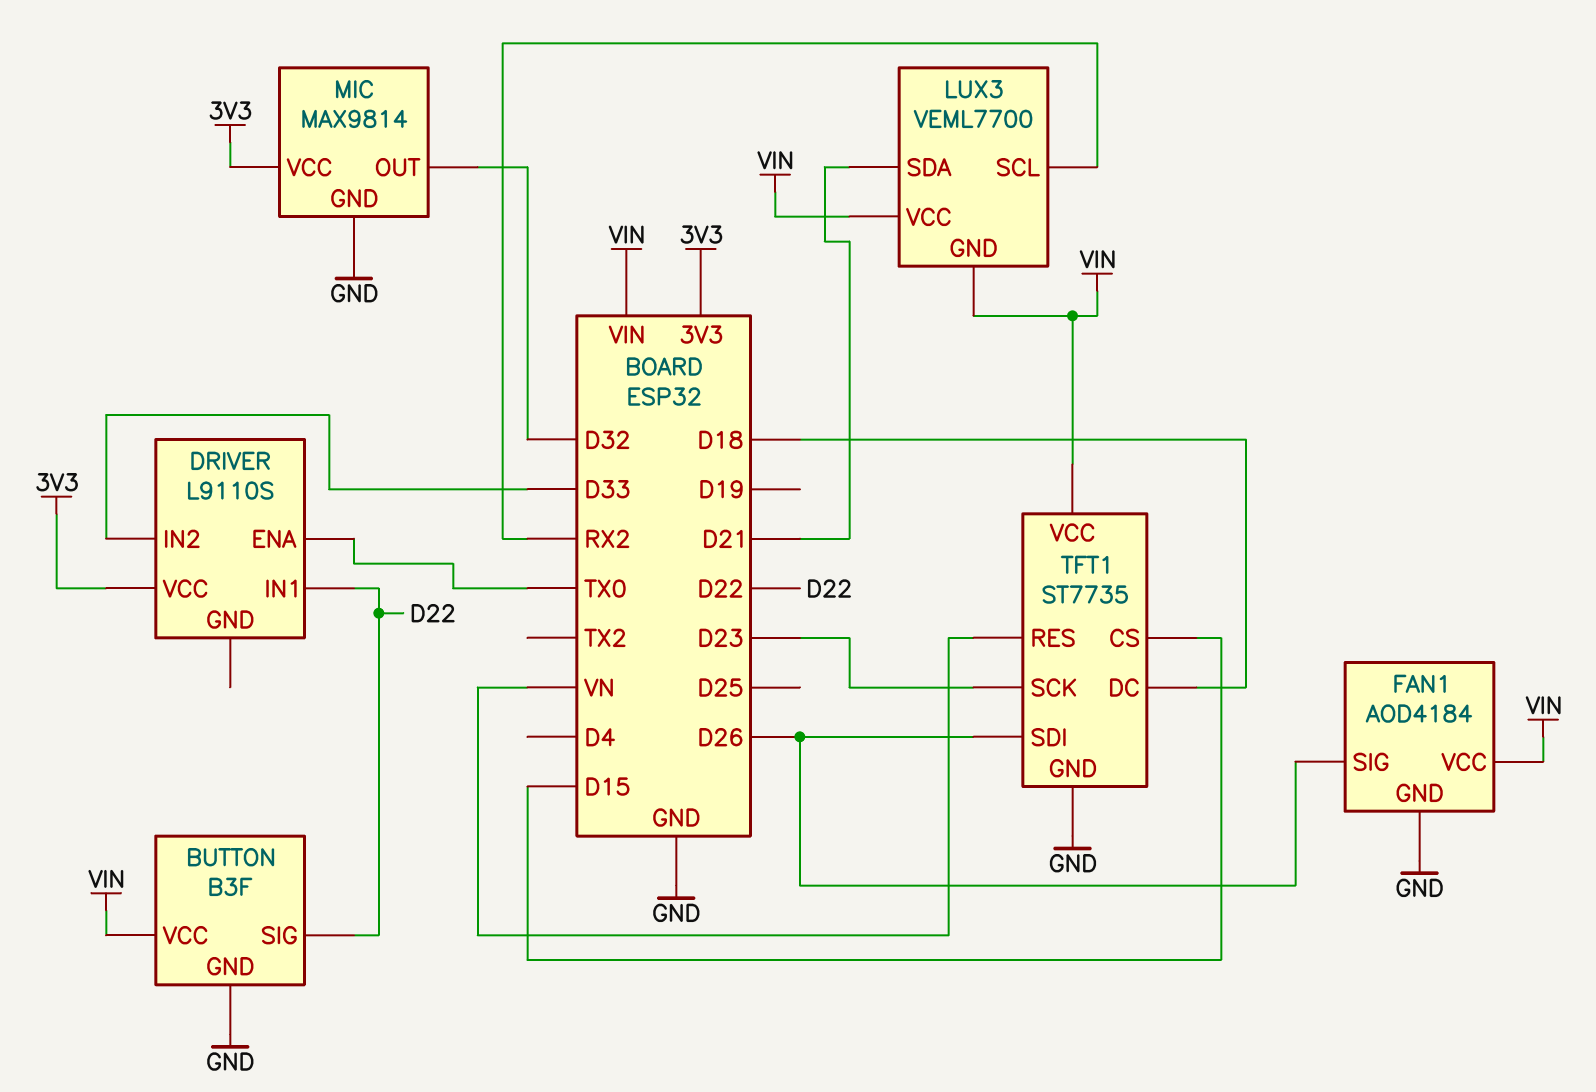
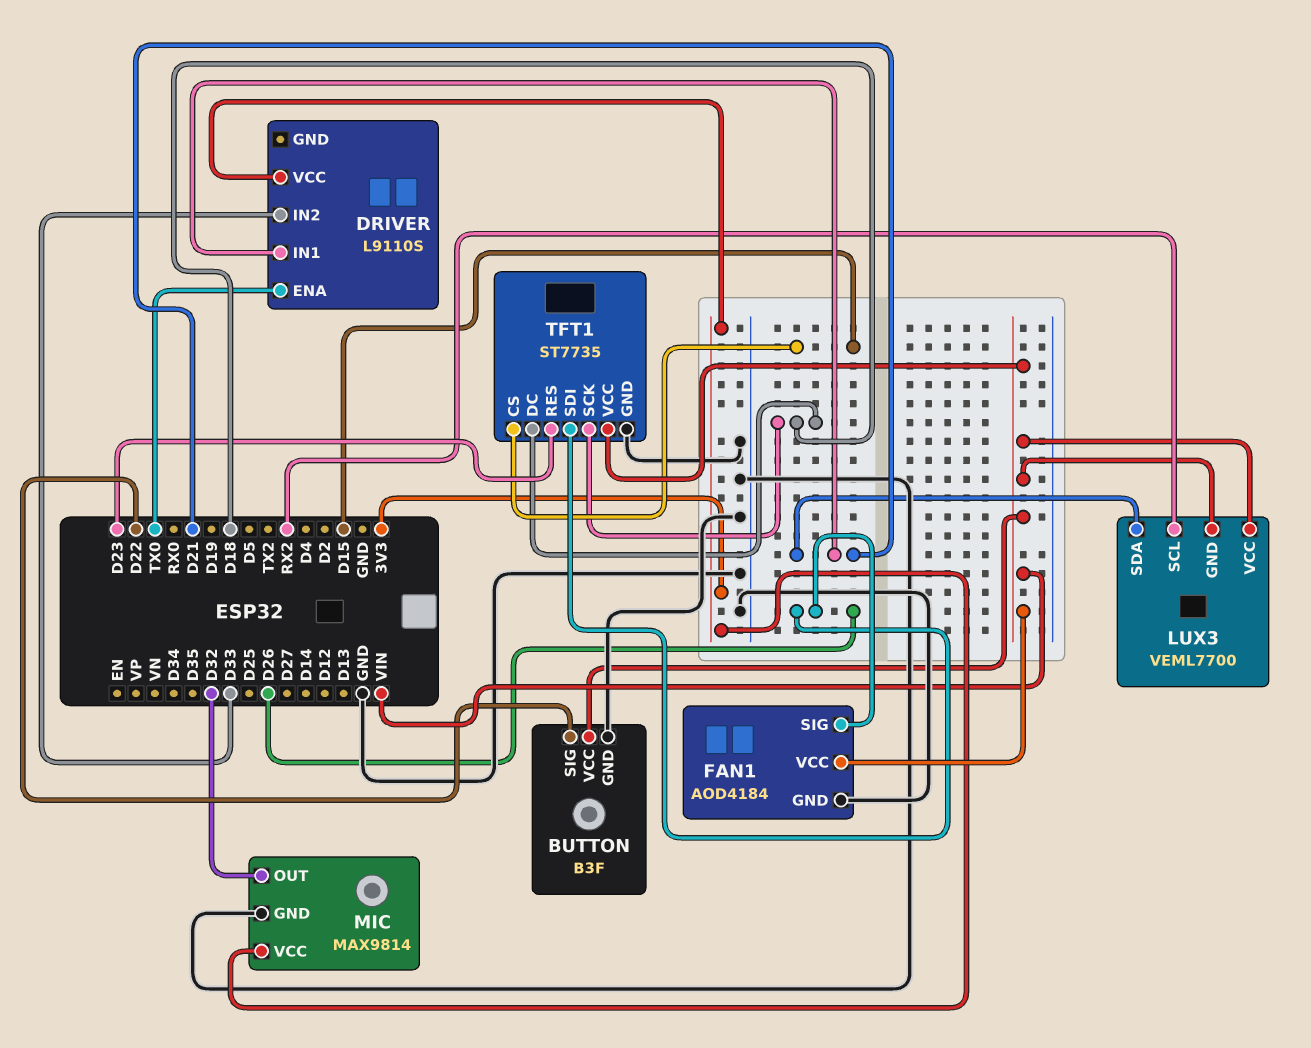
DRIVER pin IN1: D22 -> D21
TFT1 pin RES: VN -> D23
TFT1 pin SCK: D23 -> D18

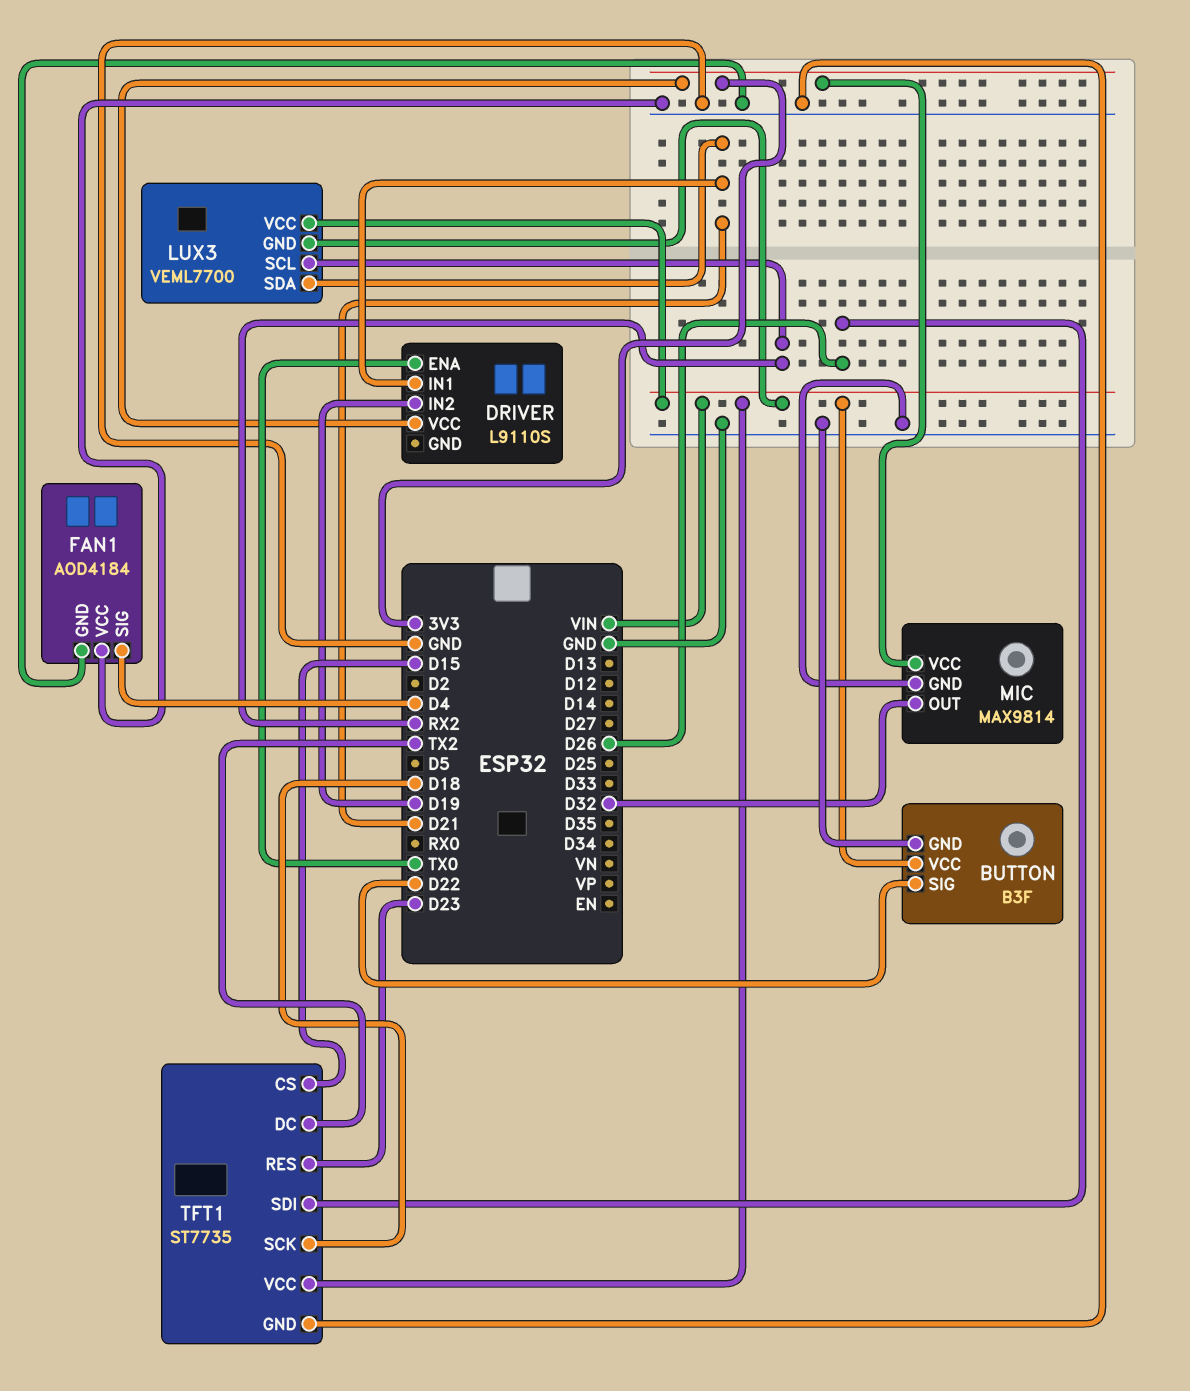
DRIVER pin IN2: D33 -> D19
FAN1 pin SIG: D26 -> D4
FAN1 pin VCC: VIN -> GND
TFT1 pin DC: D18 -> TX2

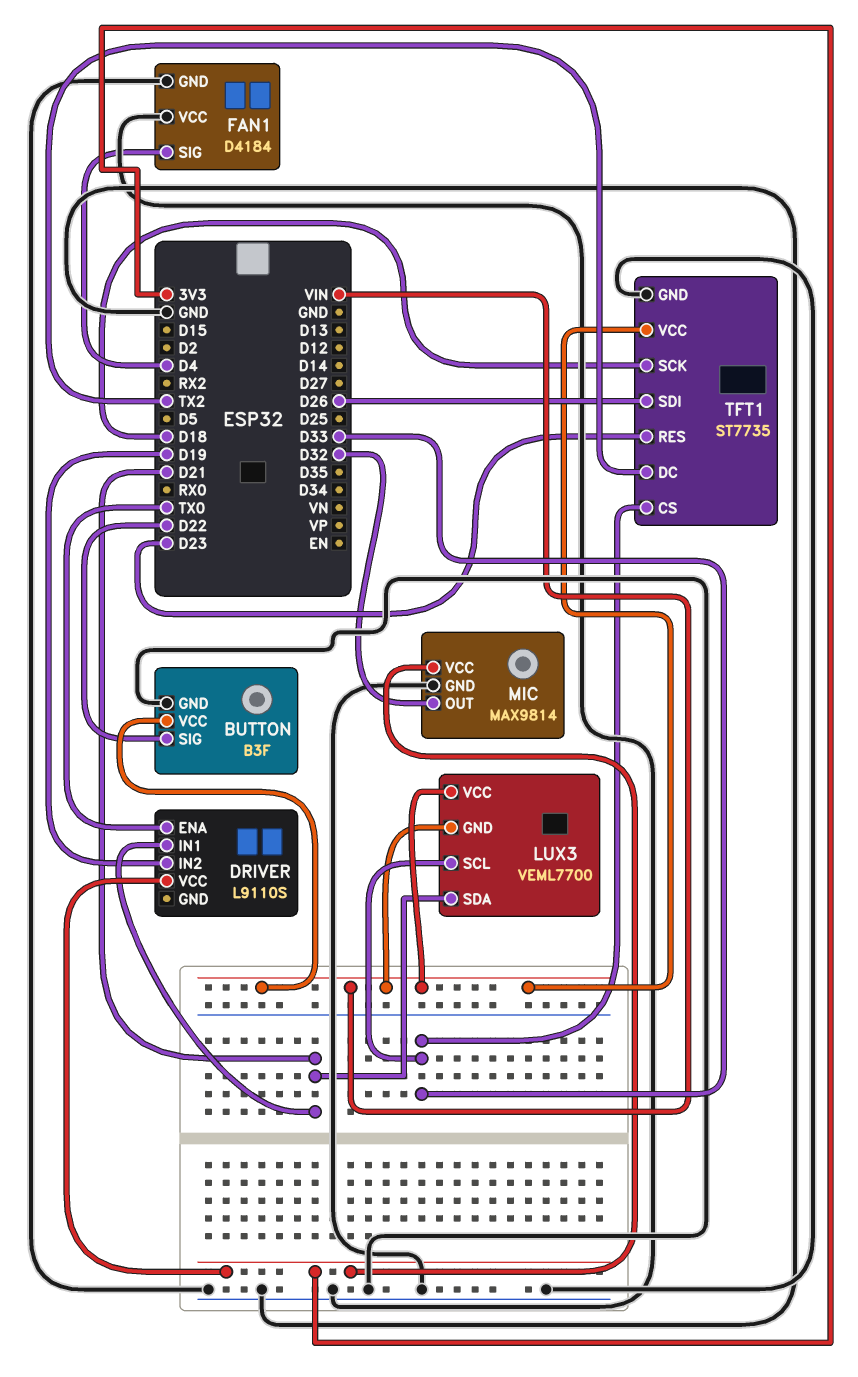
FAN1: AOD4184 -> D4184
LUX3 pin SCL: RX2 -> D33
TFT1 pin CS: D15 -> D33

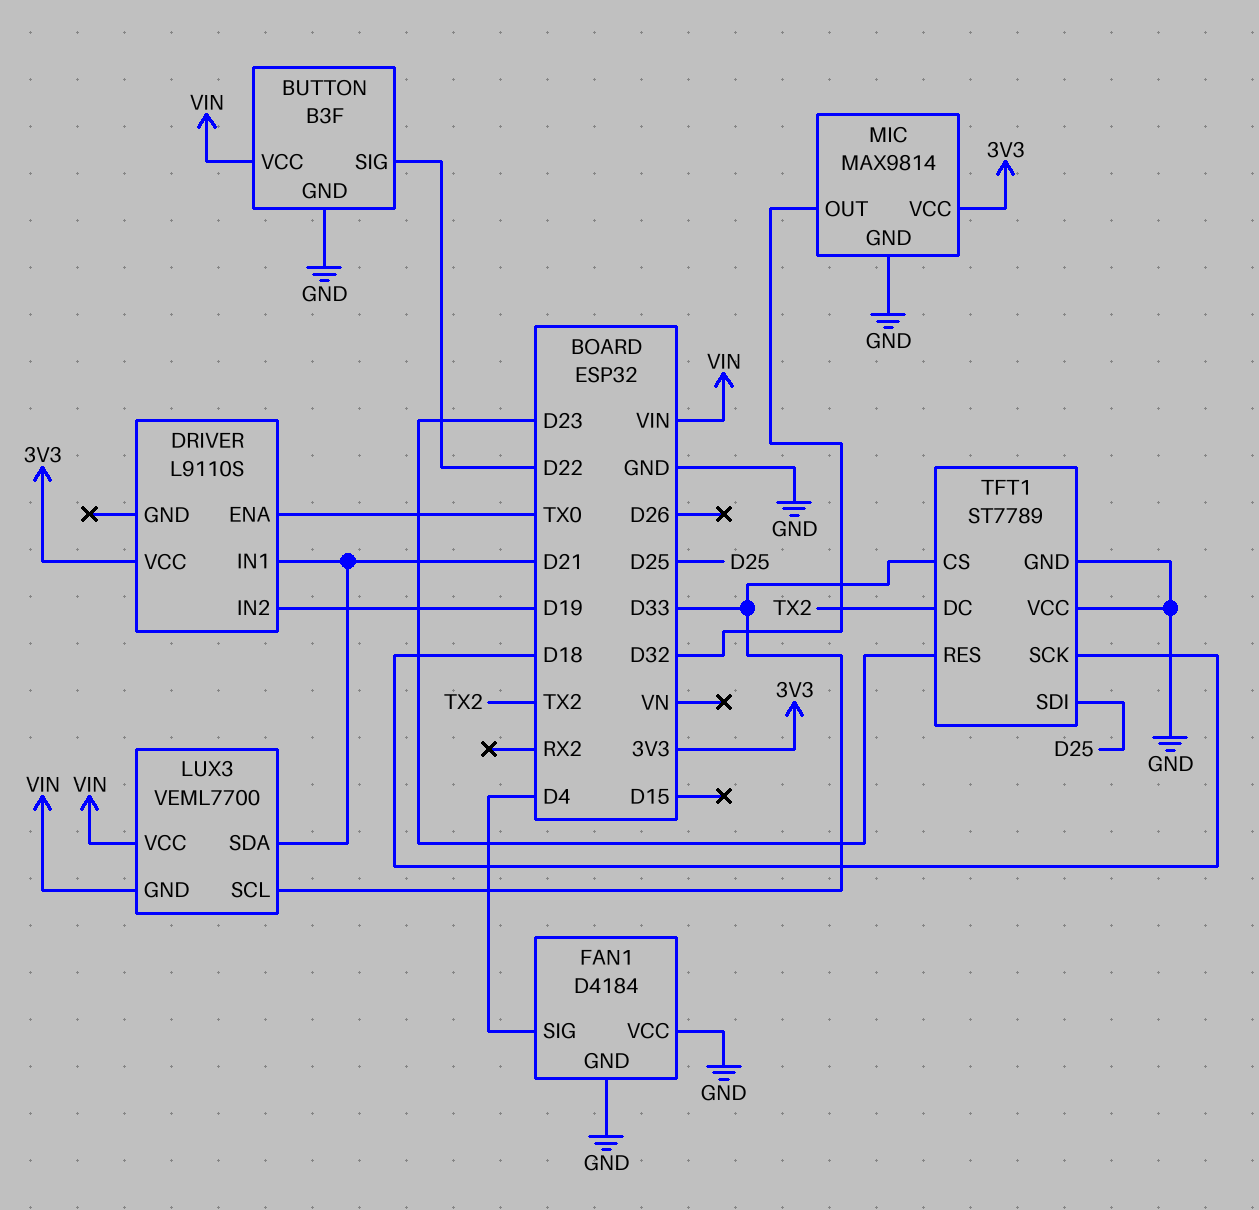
TFT1: ST7735 -> ST7789
TFT1 pin SDI: D26 -> D25
TFT1 pin VCC: VIN -> GND

